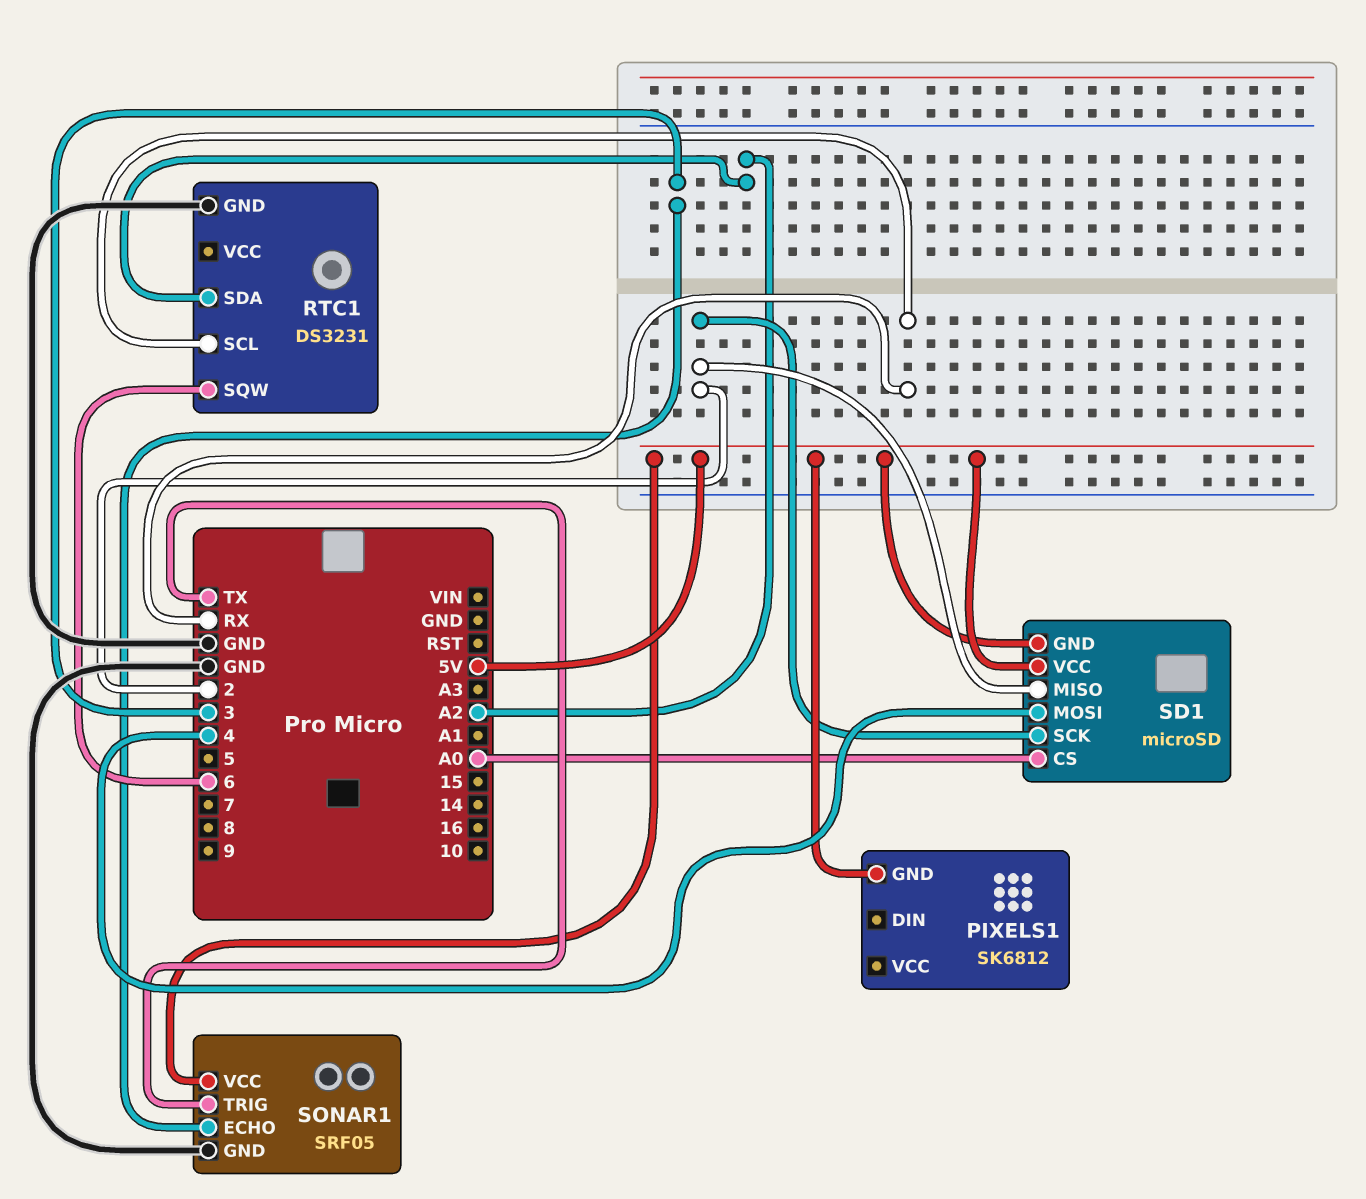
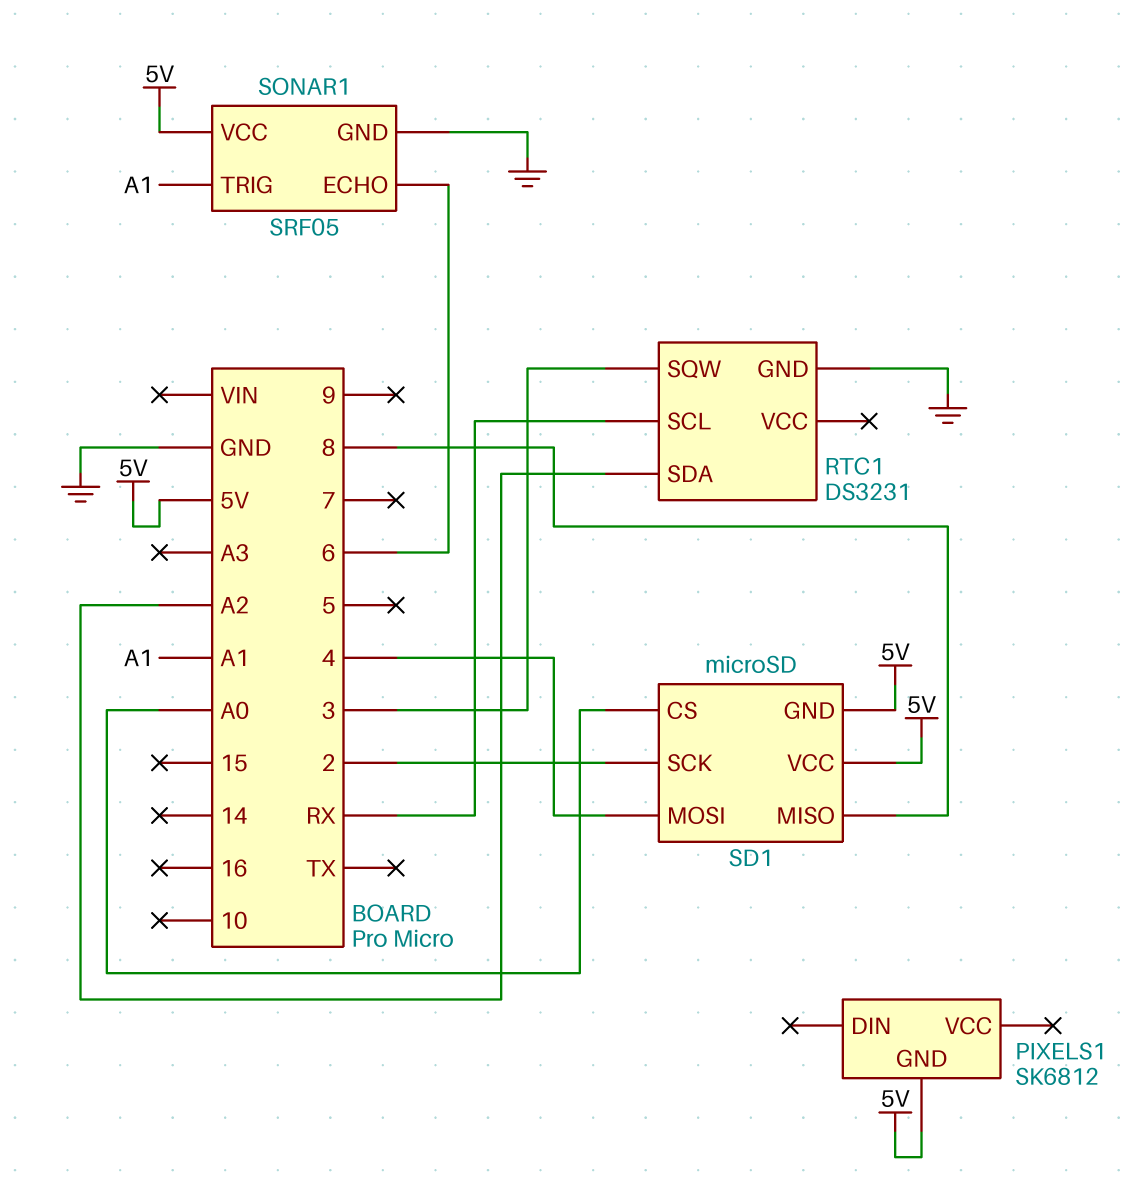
RTC1 pin SQW: 6 -> 3
SD1 pin MISO: 2 -> 8
SONAR1 pin ECHO: 3 -> 6
SONAR1 pin TRIG: TX -> A1

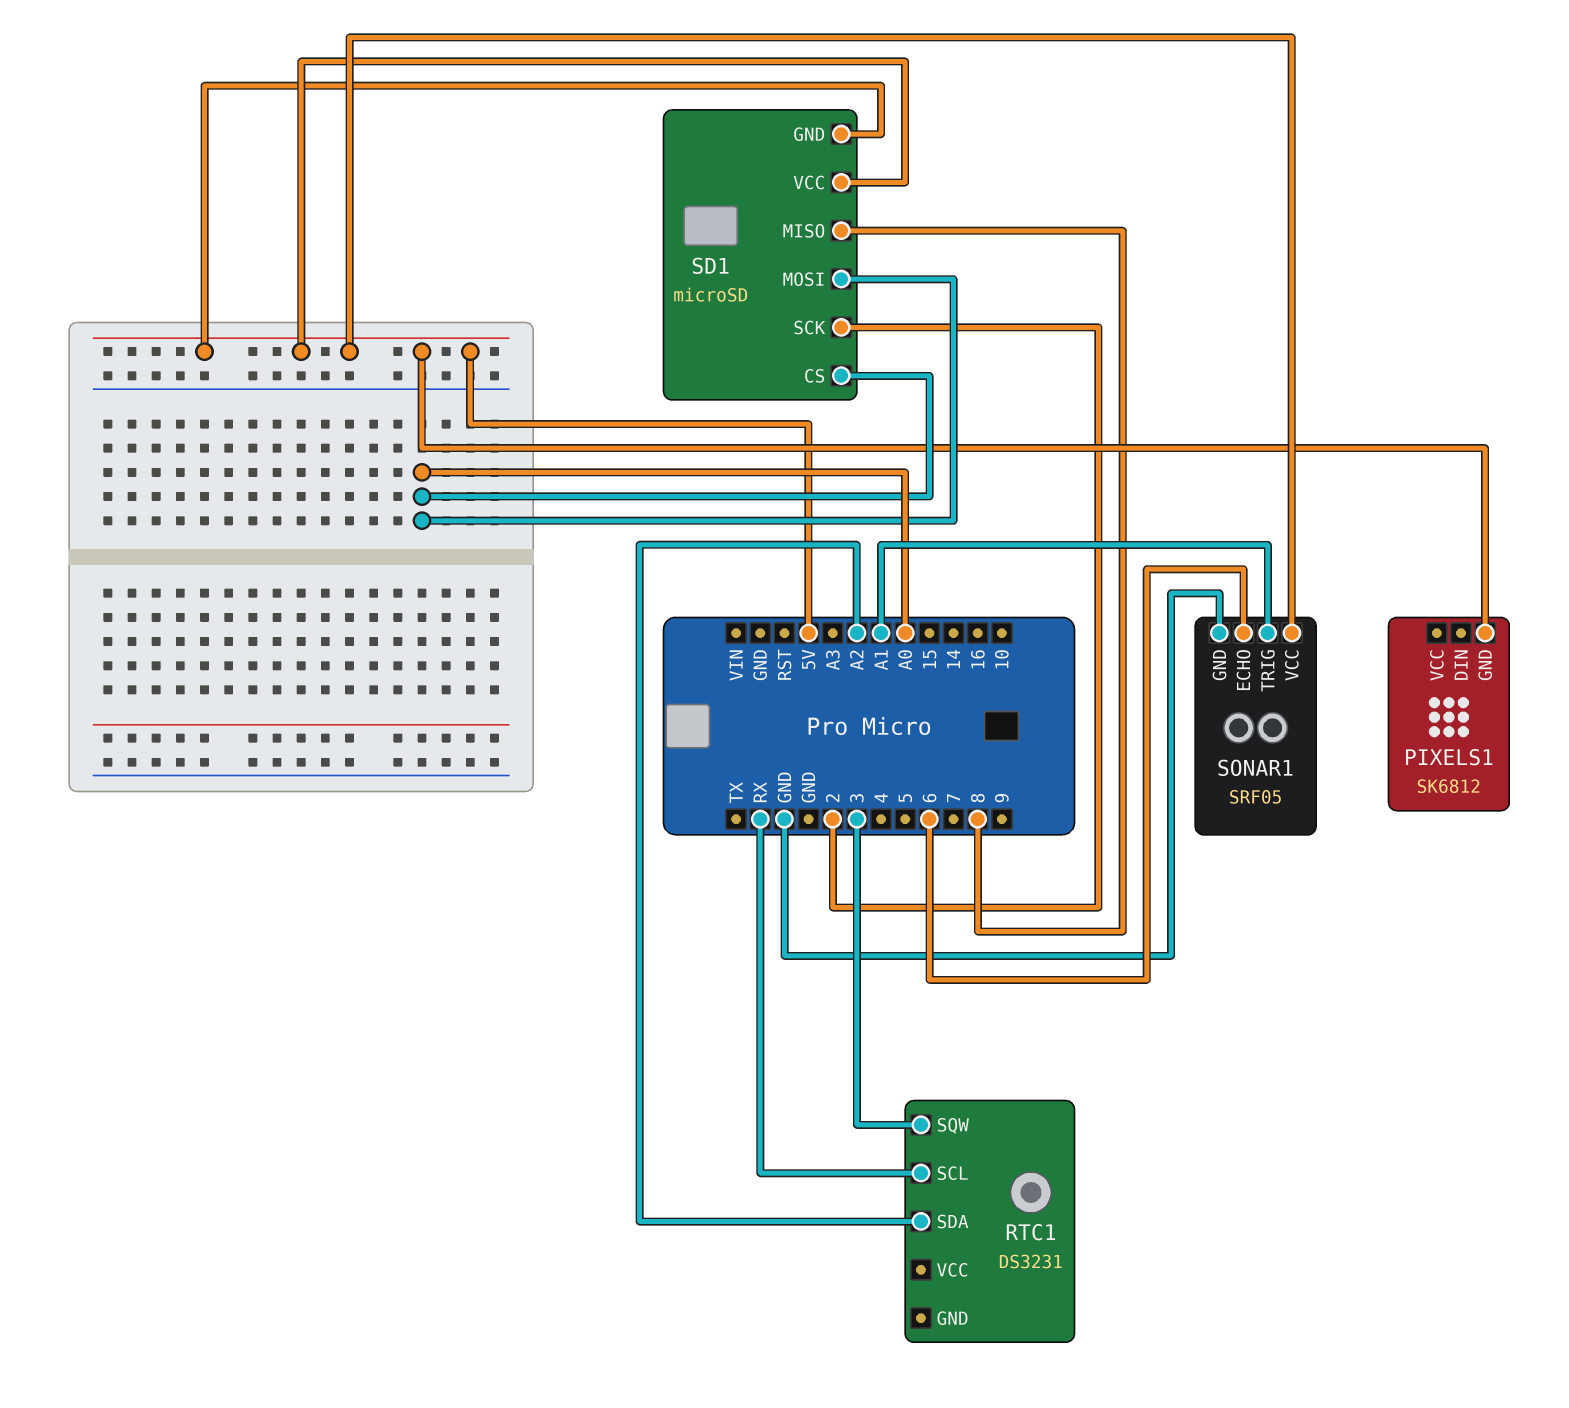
RTC1 pin GND: GND -> none
SD1 pin MOSI: 4 -> A0

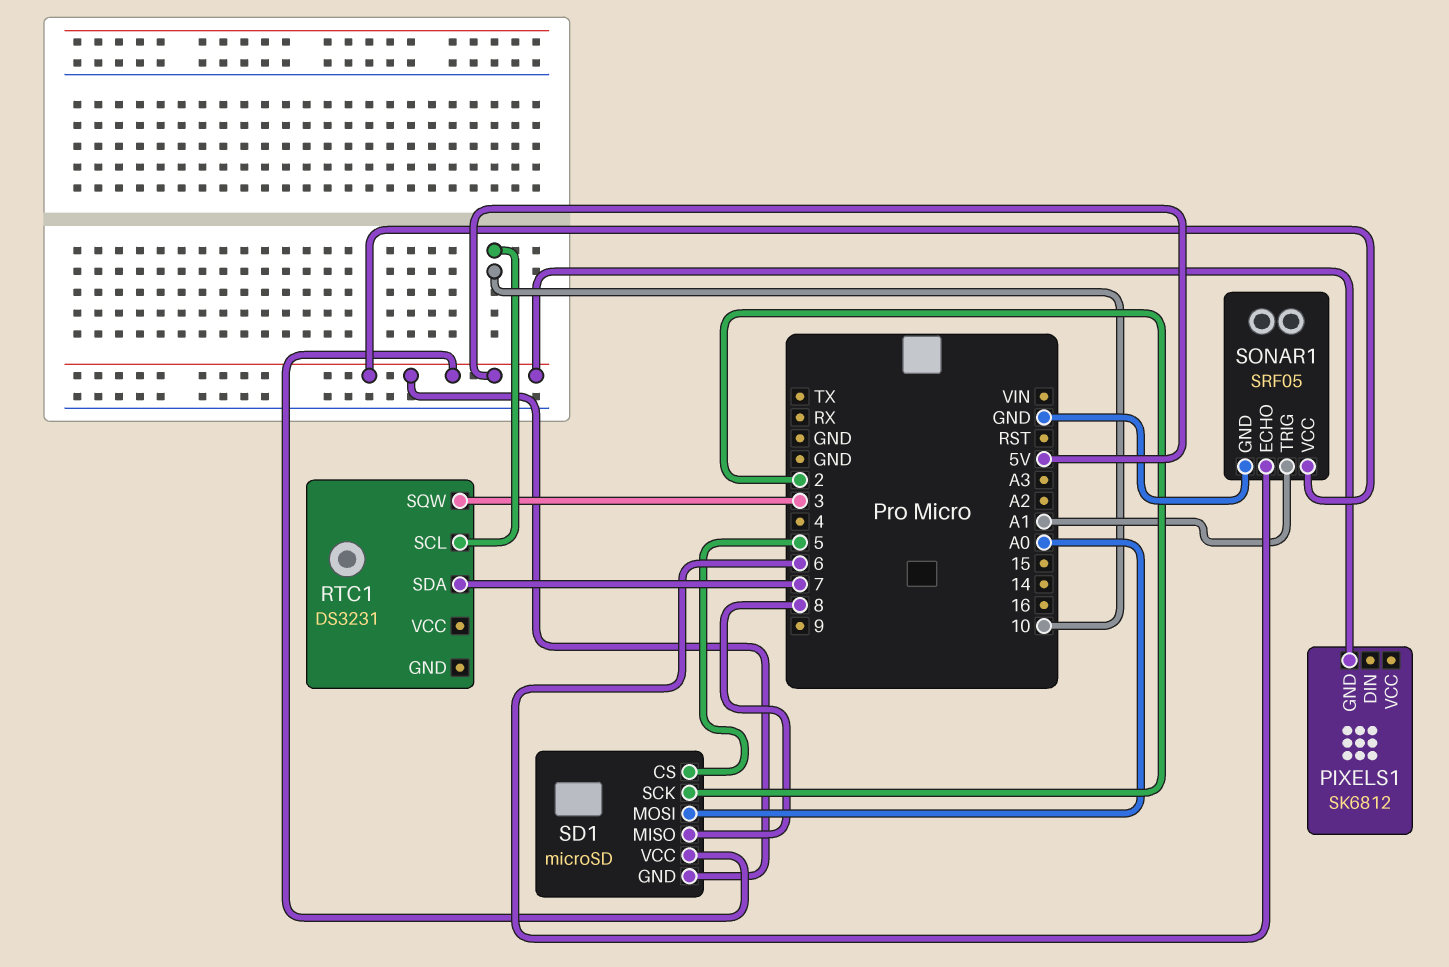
RTC1 pin SCL: RX -> 10
RTC1 pin SDA: A2 -> 7
SD1 pin CS: A0 -> 5

